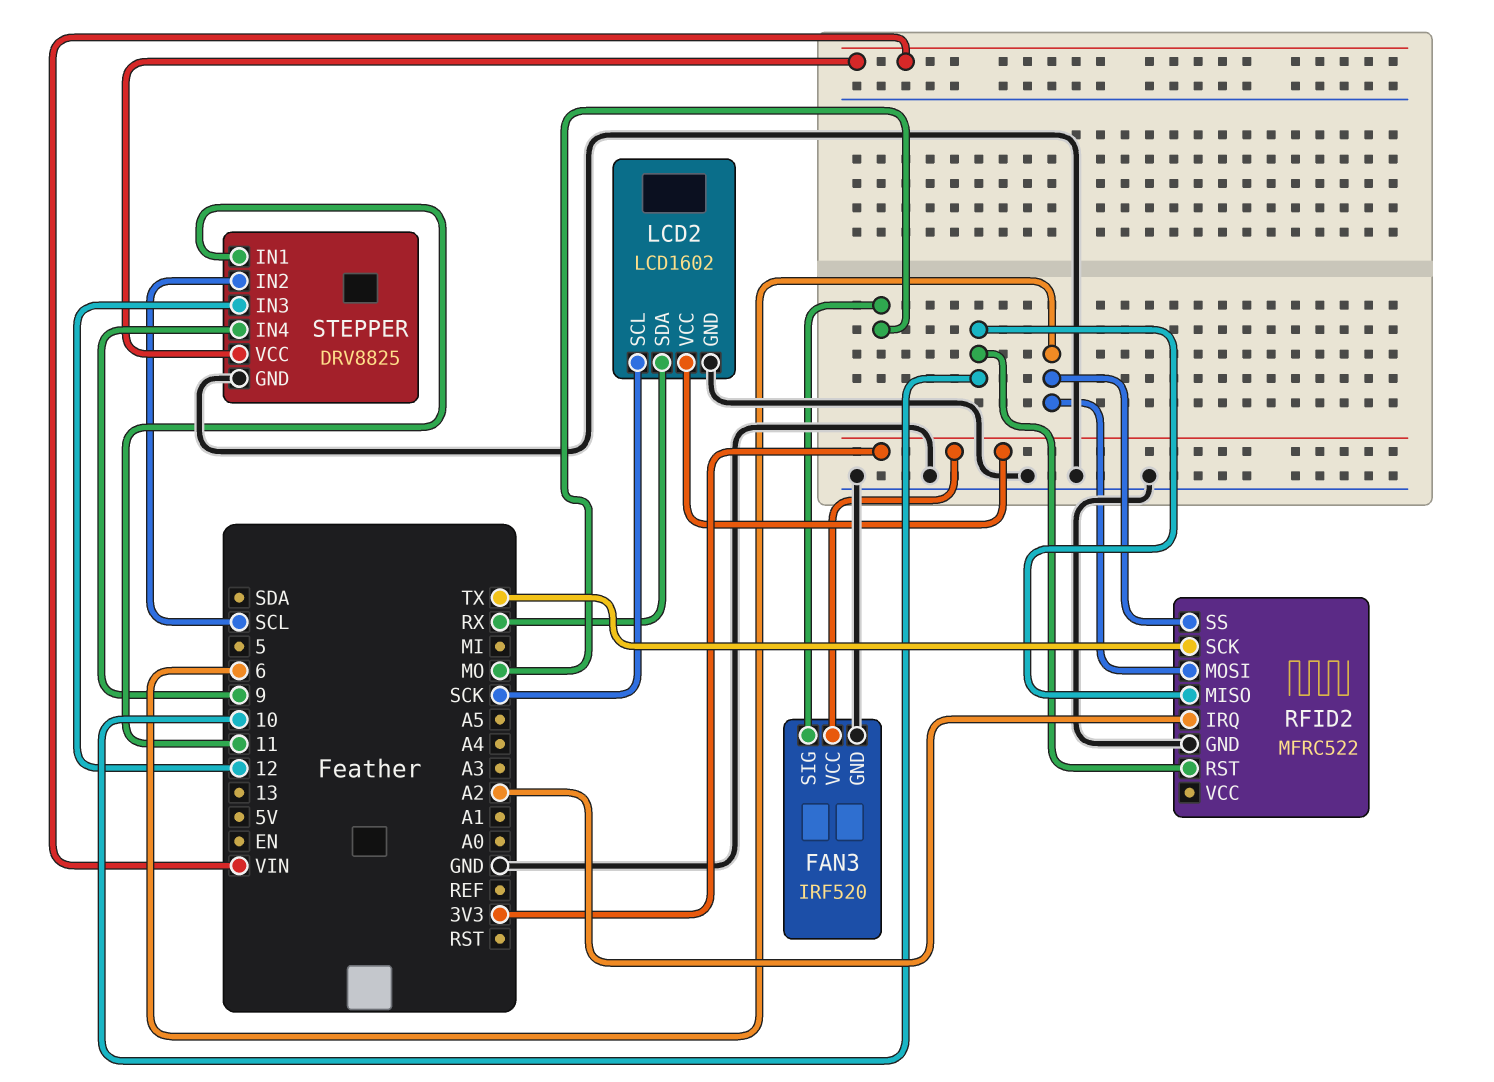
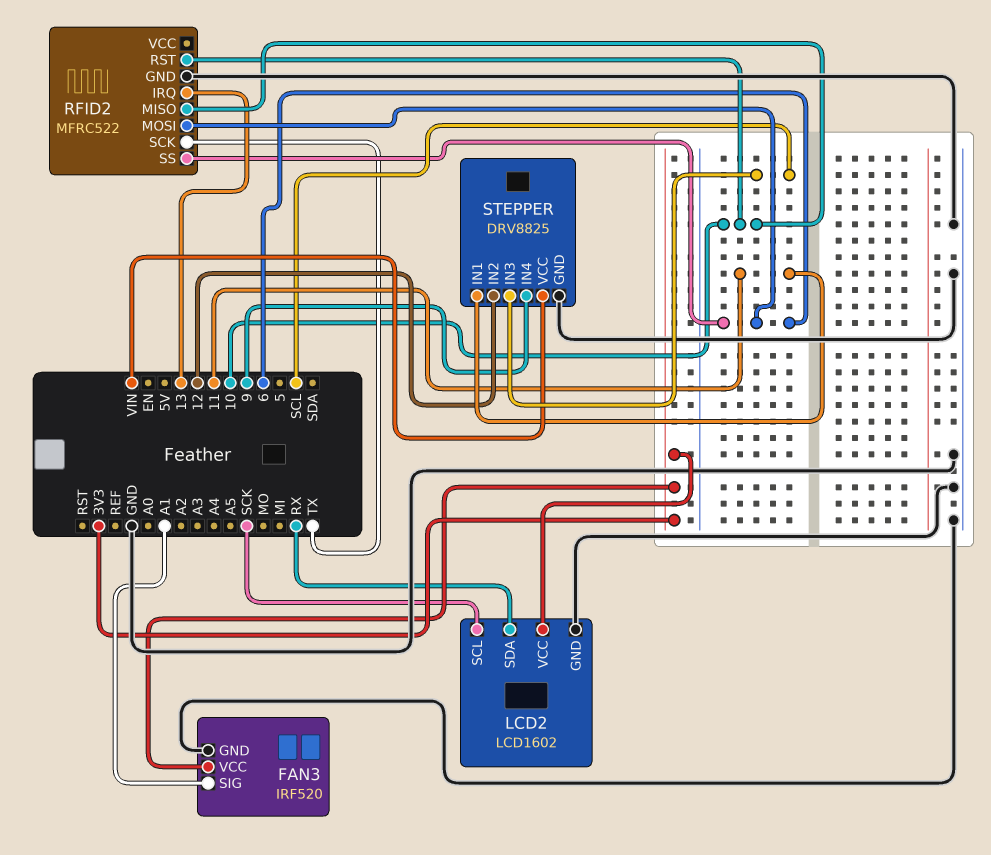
FAN3 pin SIG: MO -> A1
RFID2 pin IRQ: A2 -> 13
STEPPER pin IN2: SCL -> 12
STEPPER pin IN3: 12 -> SCL

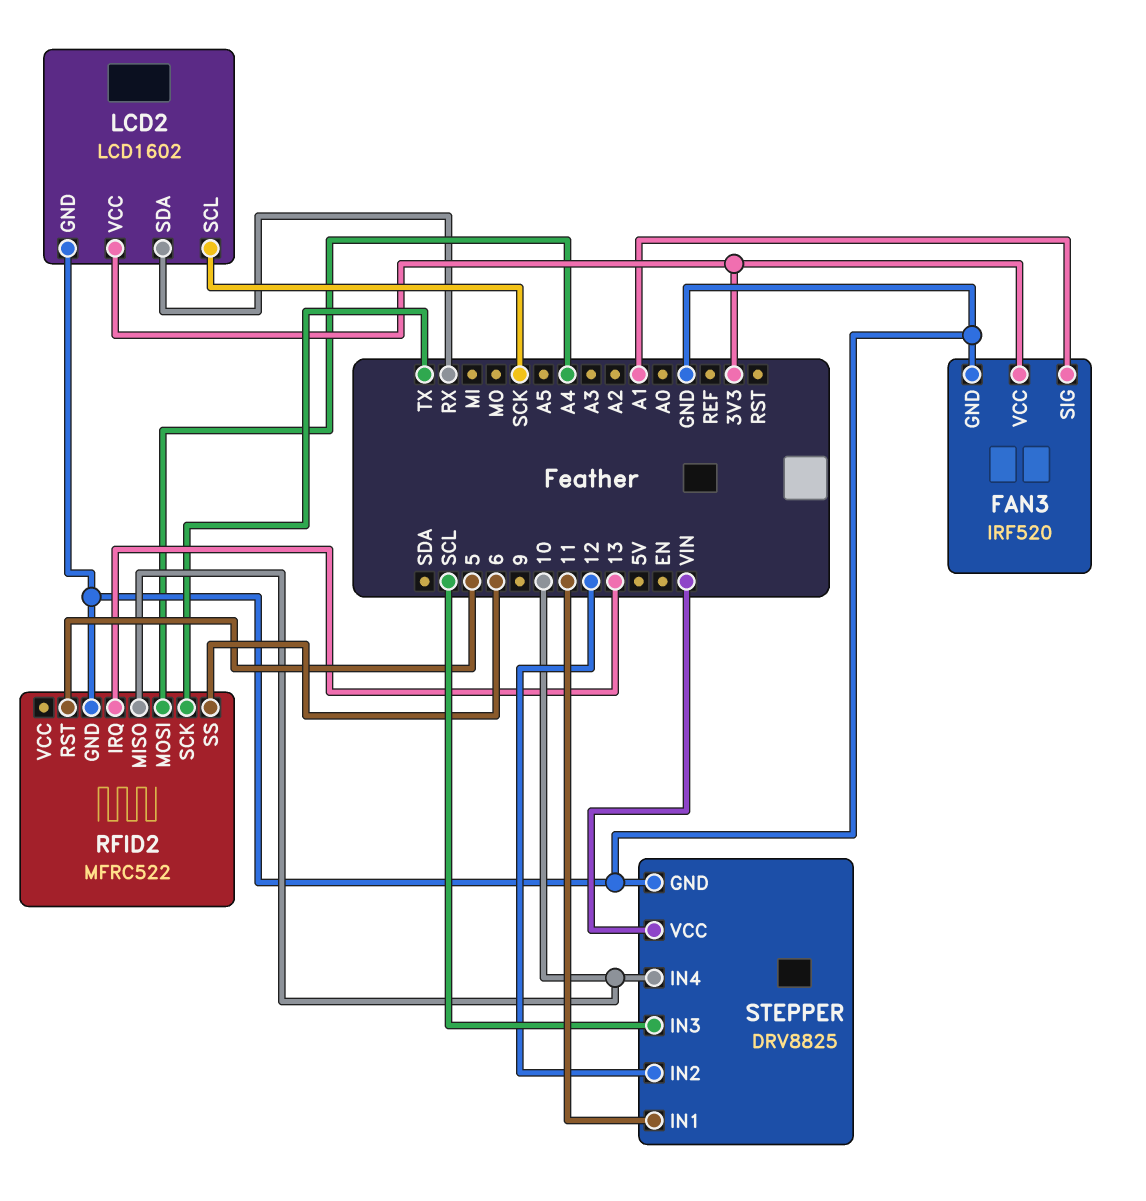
RFID2 pin MOSI: 6 -> A4
RFID2 pin RST: 10 -> 5
STEPPER pin IN4: 9 -> 10

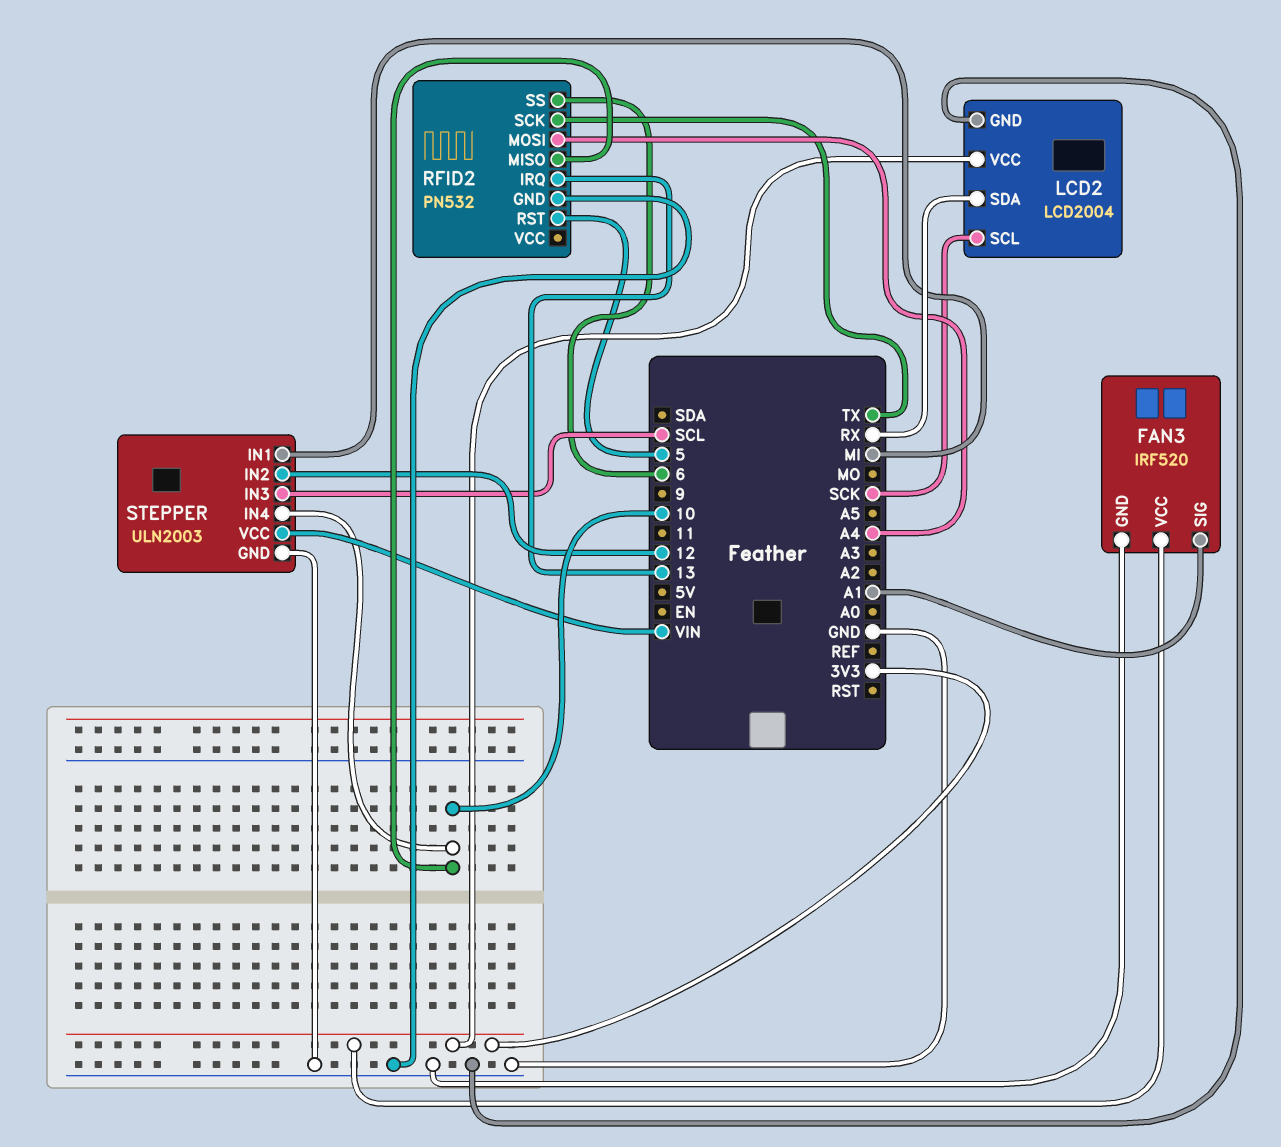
LCD2: LCD1602 -> LCD2004
RFID2: MFRC522 -> PN532
STEPPER: DRV8825 -> ULN2003
STEPPER pin IN1: 11 -> MI

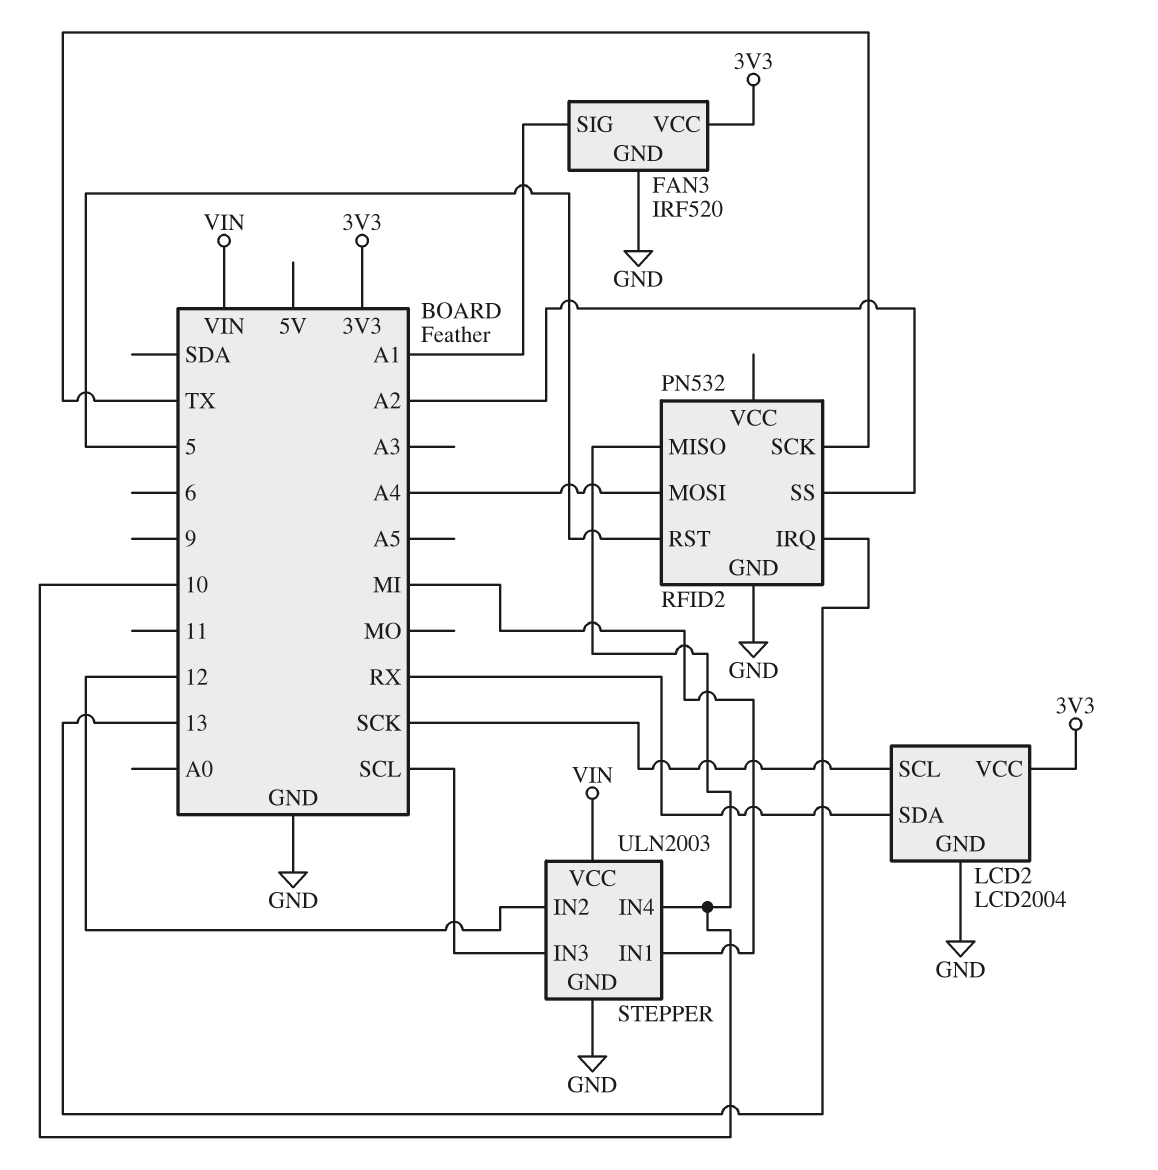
RFID2 pin SS: 6 -> A2

